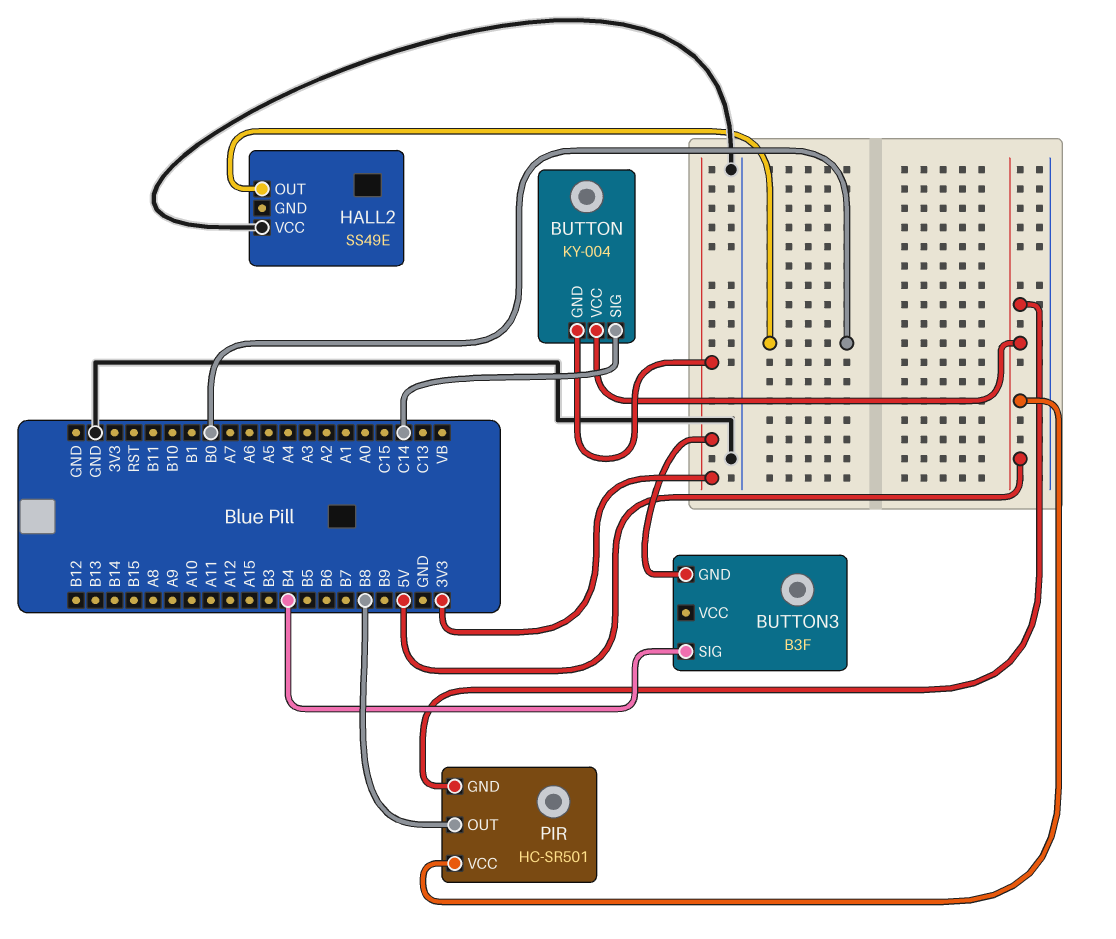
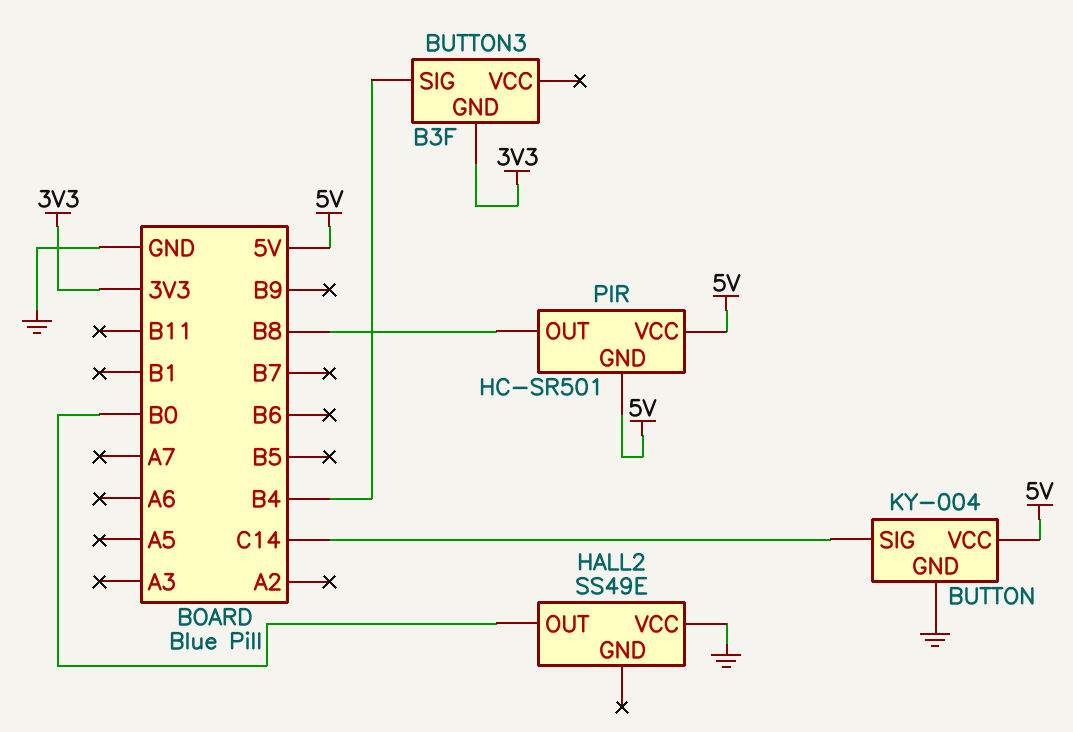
BUTTON pin GND: 3V3 -> GND

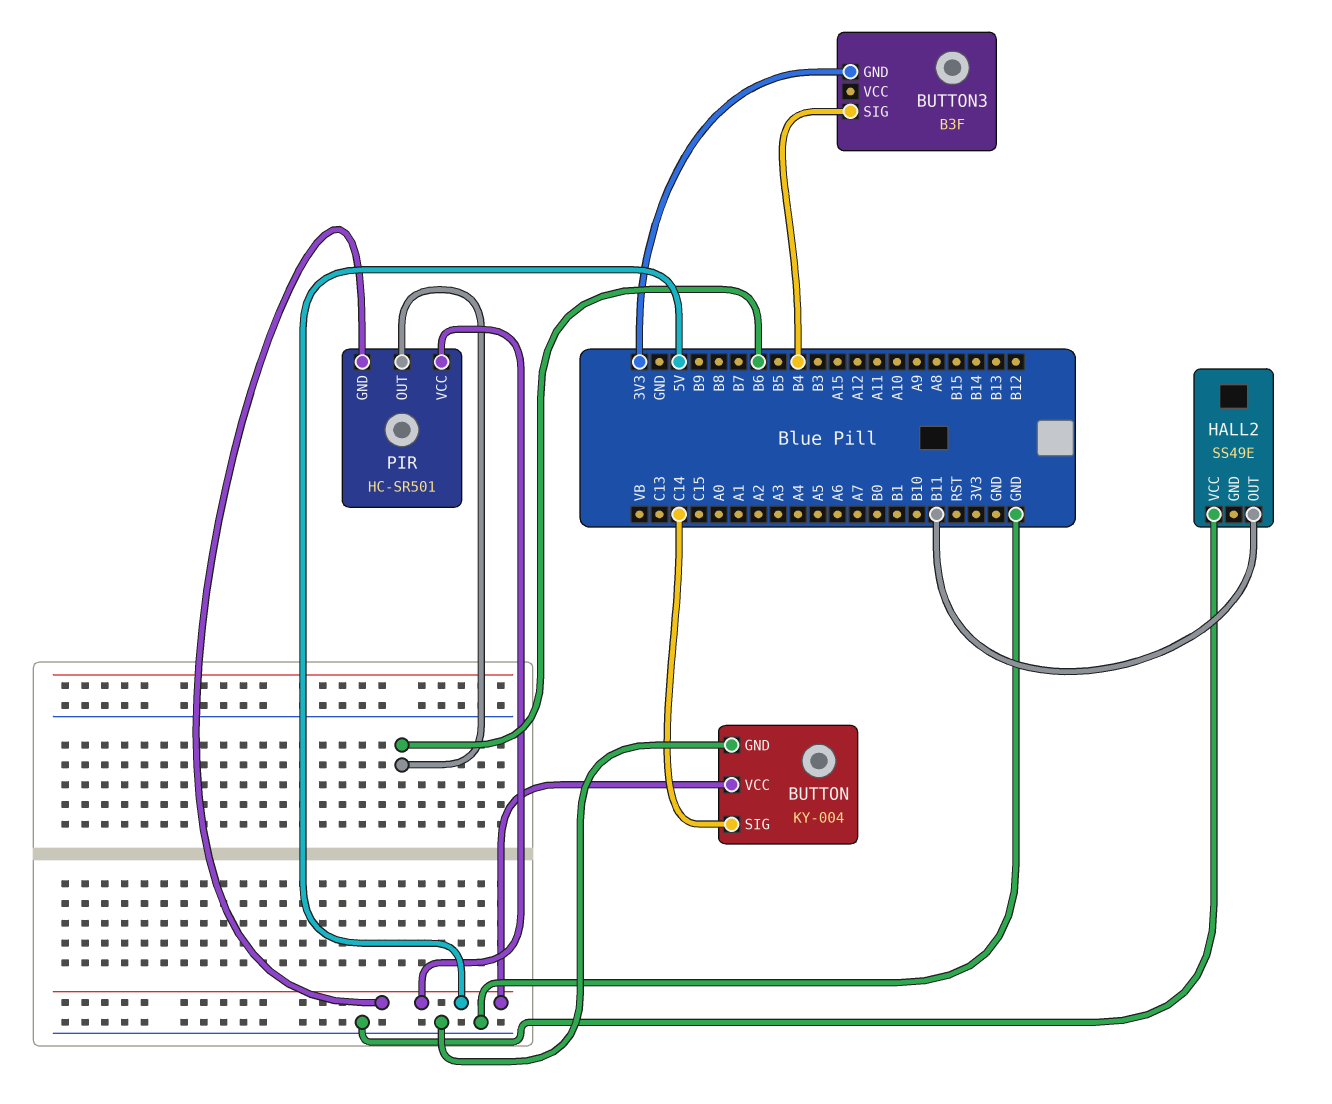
HALL2 pin OUT: B0 -> B11
PIR pin OUT: B8 -> B6

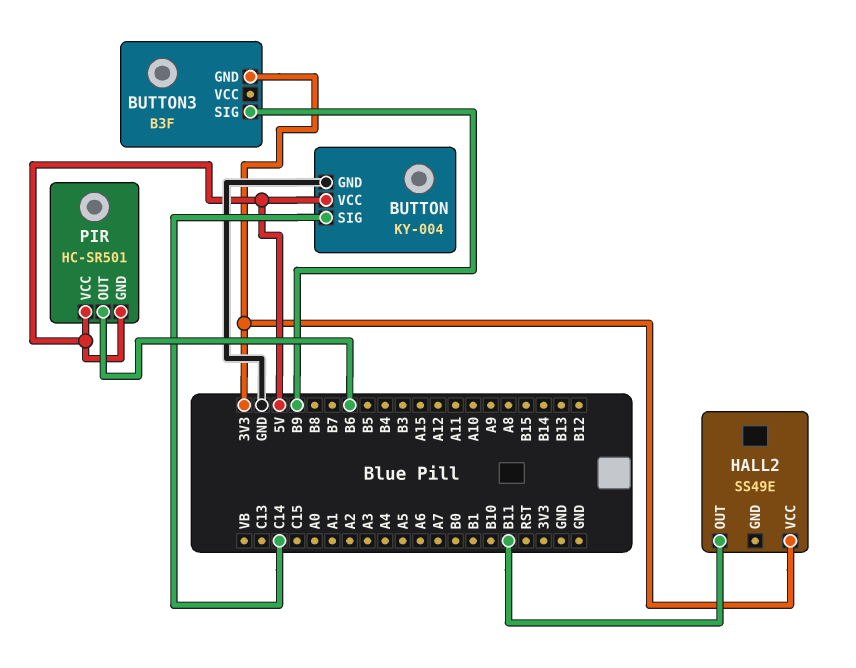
BUTTON3 pin SIG: B4 -> B9
HALL2 pin VCC: GND -> 3V3

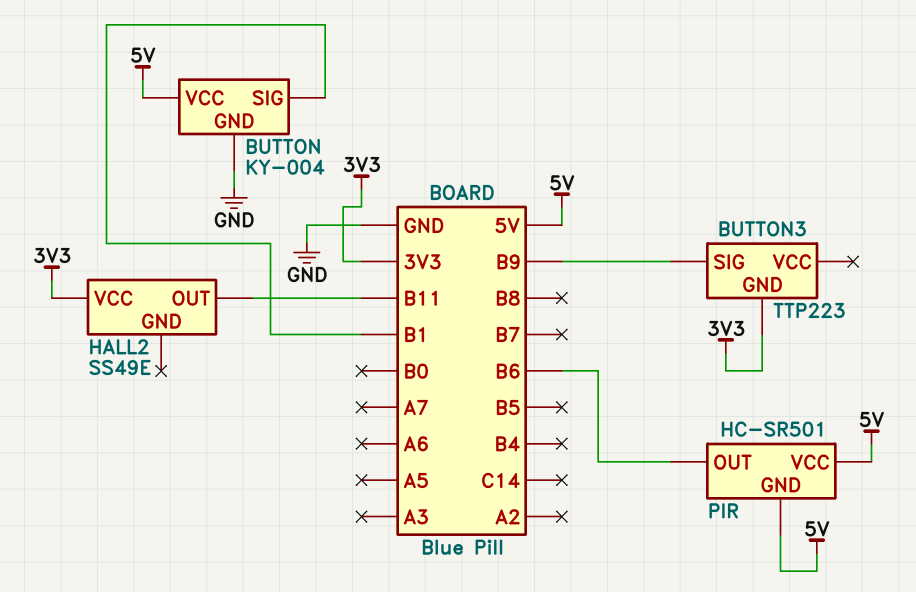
BUTTON pin SIG: C14 -> B1
BUTTON3: B3F -> TTP223

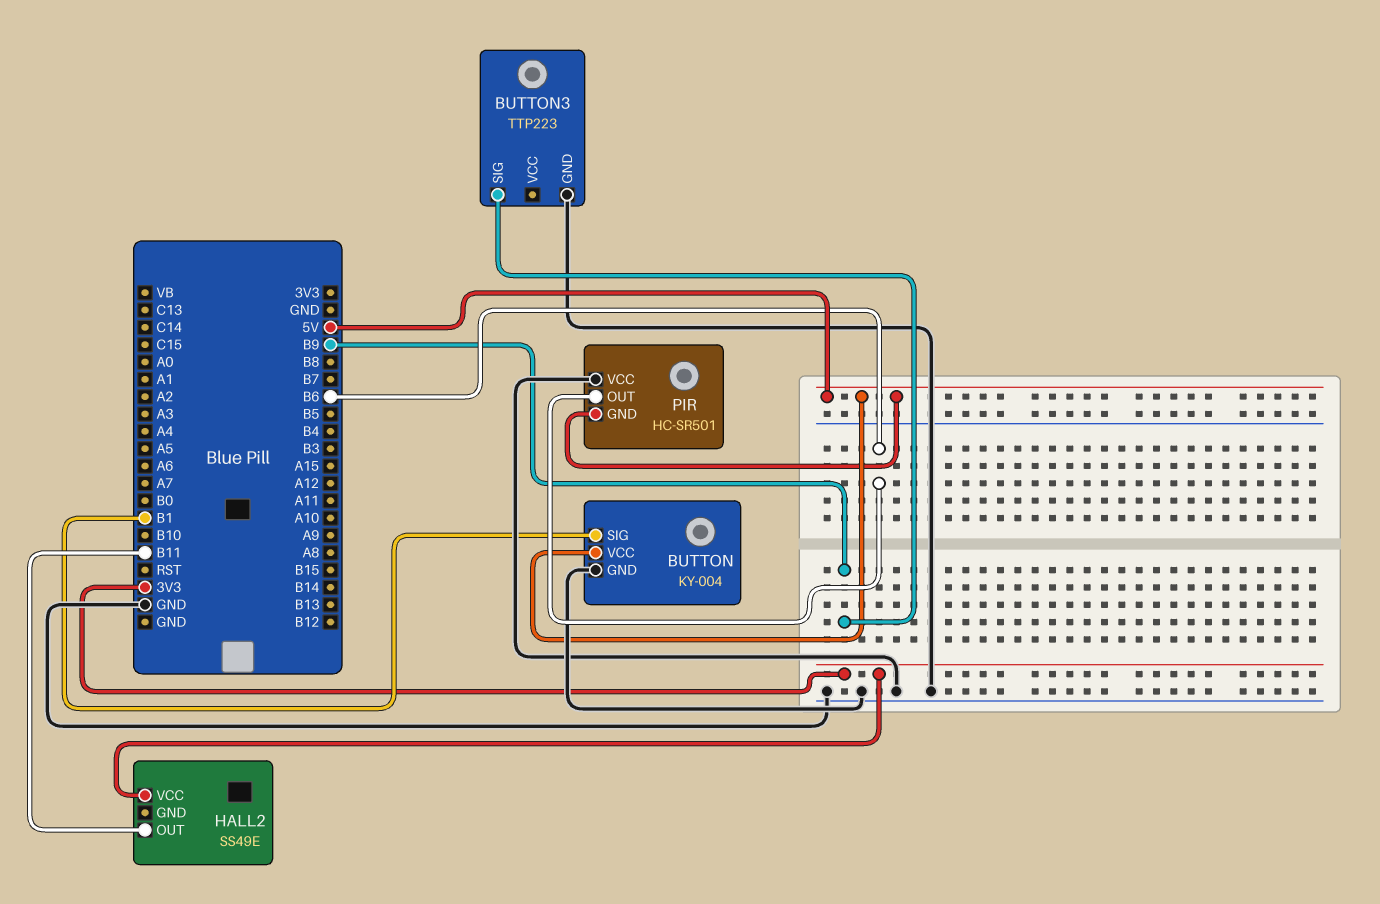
BUTTON3 pin GND: 3V3 -> GND
PIR pin VCC: 5V -> GND

